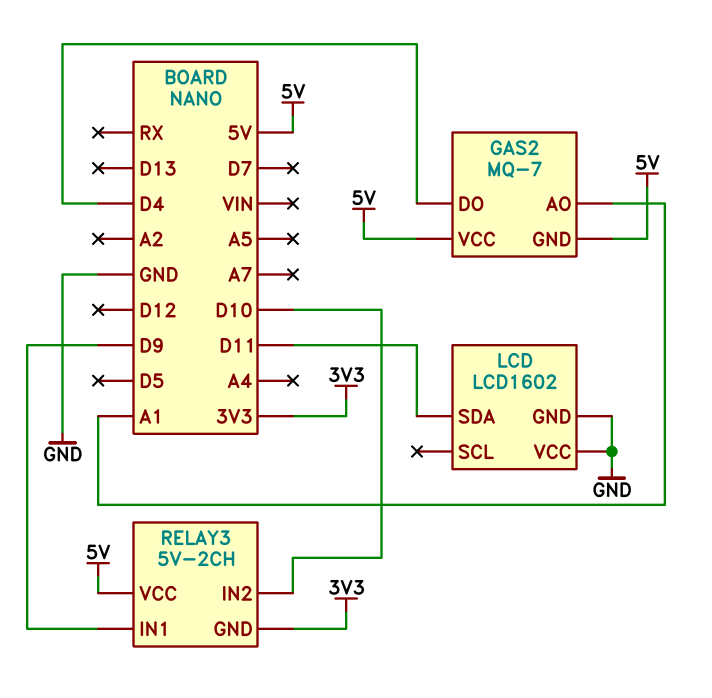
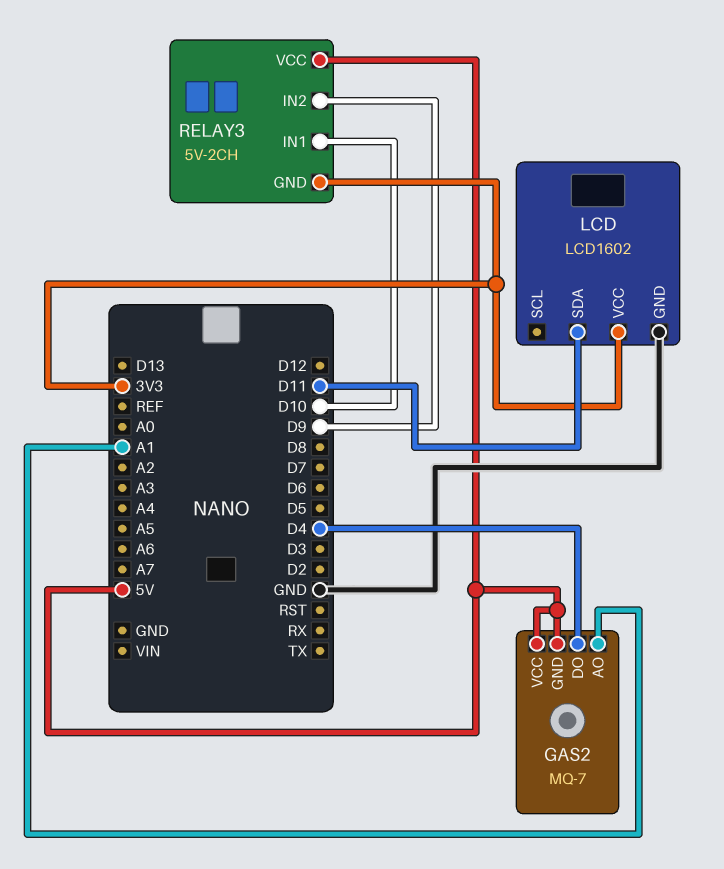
LCD pin VCC: GND -> 3V3
RELAY3 pin IN1: D9 -> D10
RELAY3 pin IN2: D10 -> D9

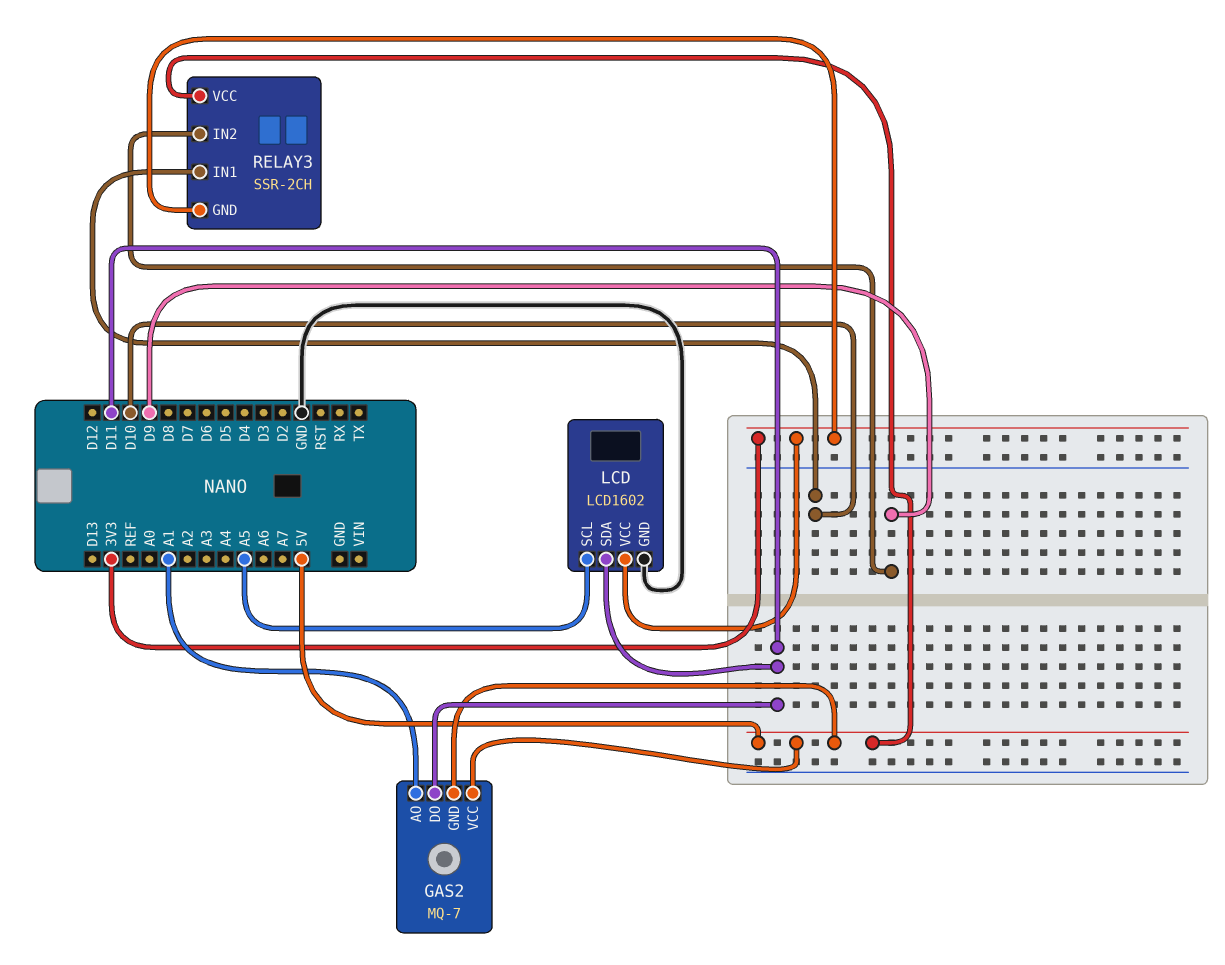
GAS2 pin DO: D4 -> D11
LCD pin SCL: none -> A5
RELAY3: 5V-2CH -> SSR-2CH

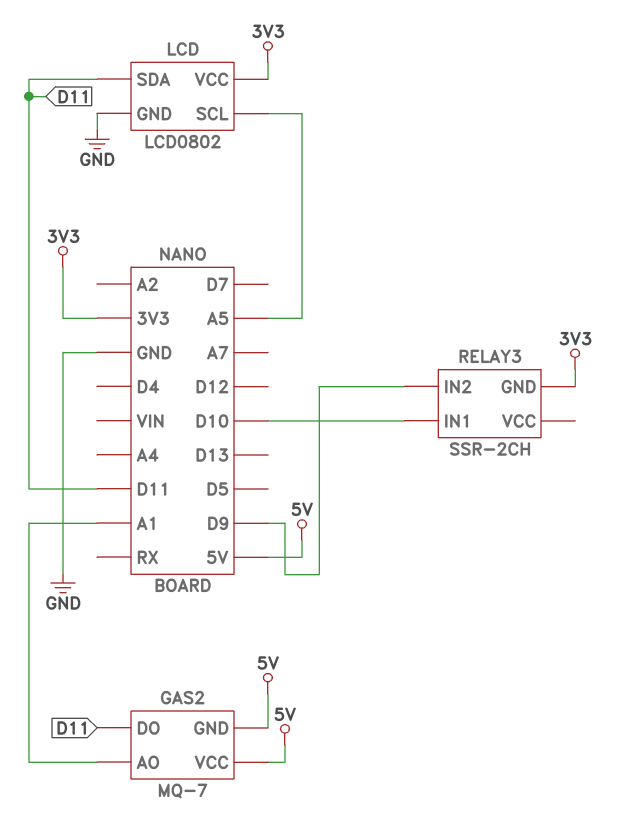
LCD: LCD1602 -> LCD0802
RELAY3 pin VCC: 5V -> none

